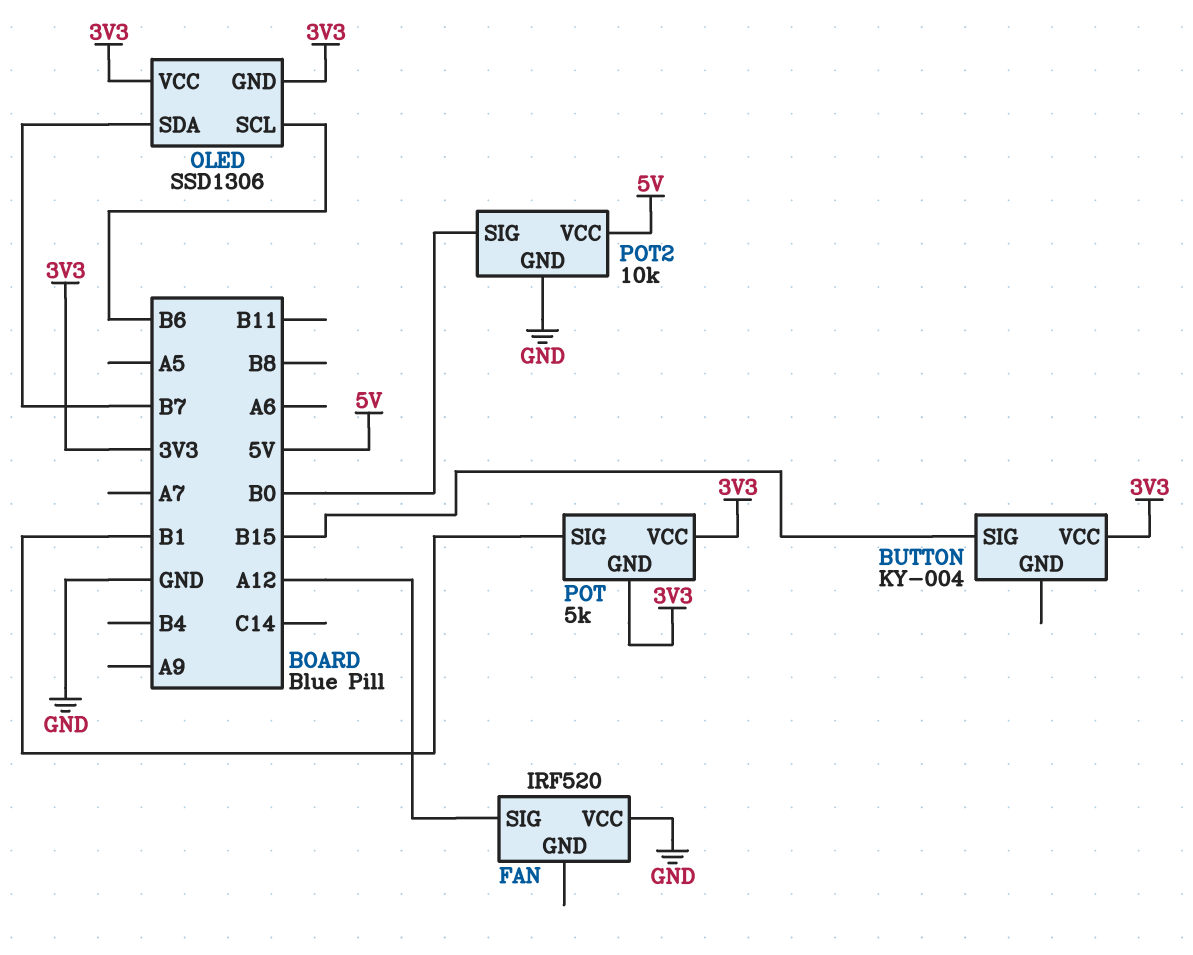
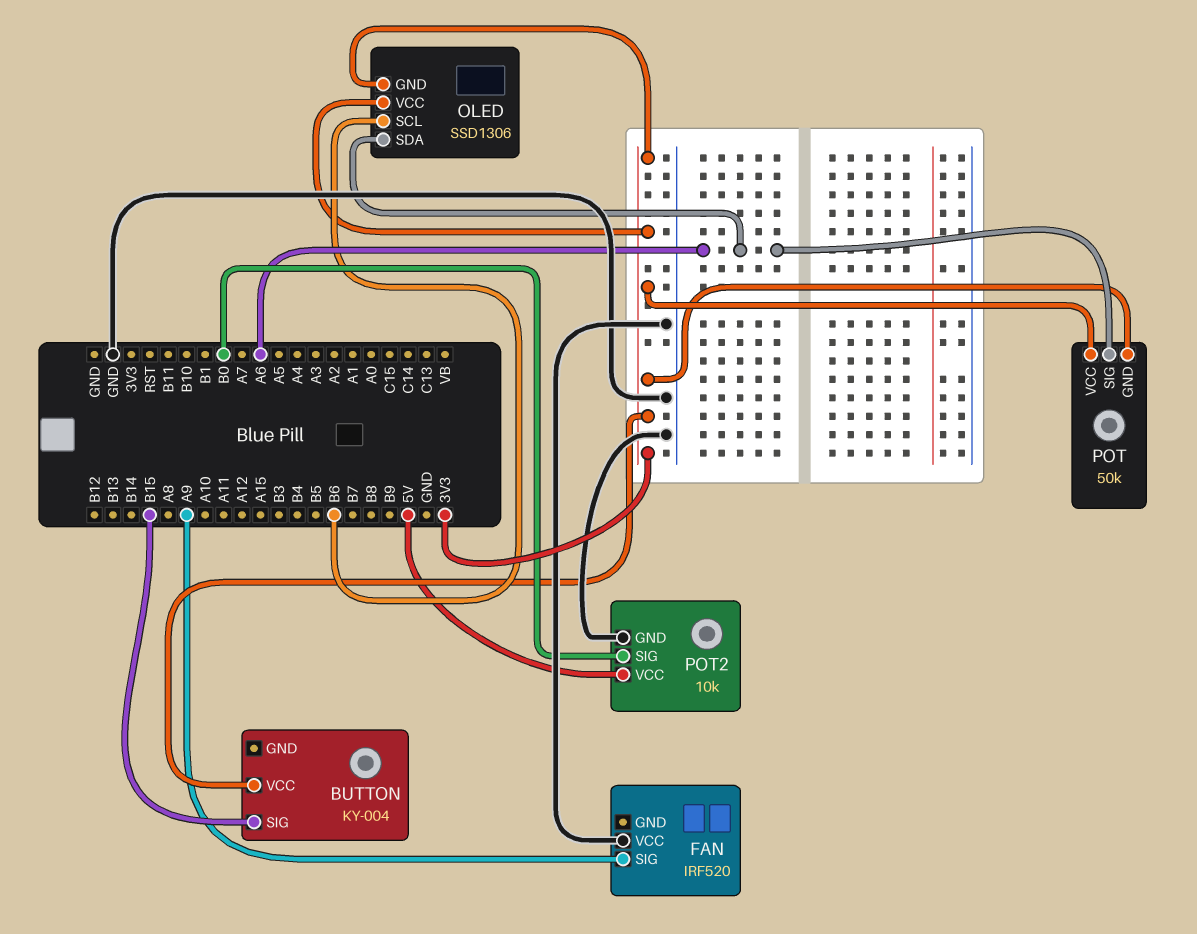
FAN pin SIG: A12 -> A9
OLED pin SDA: B7 -> A6
POT: 5k -> 50k
POT pin SIG: B1 -> A6

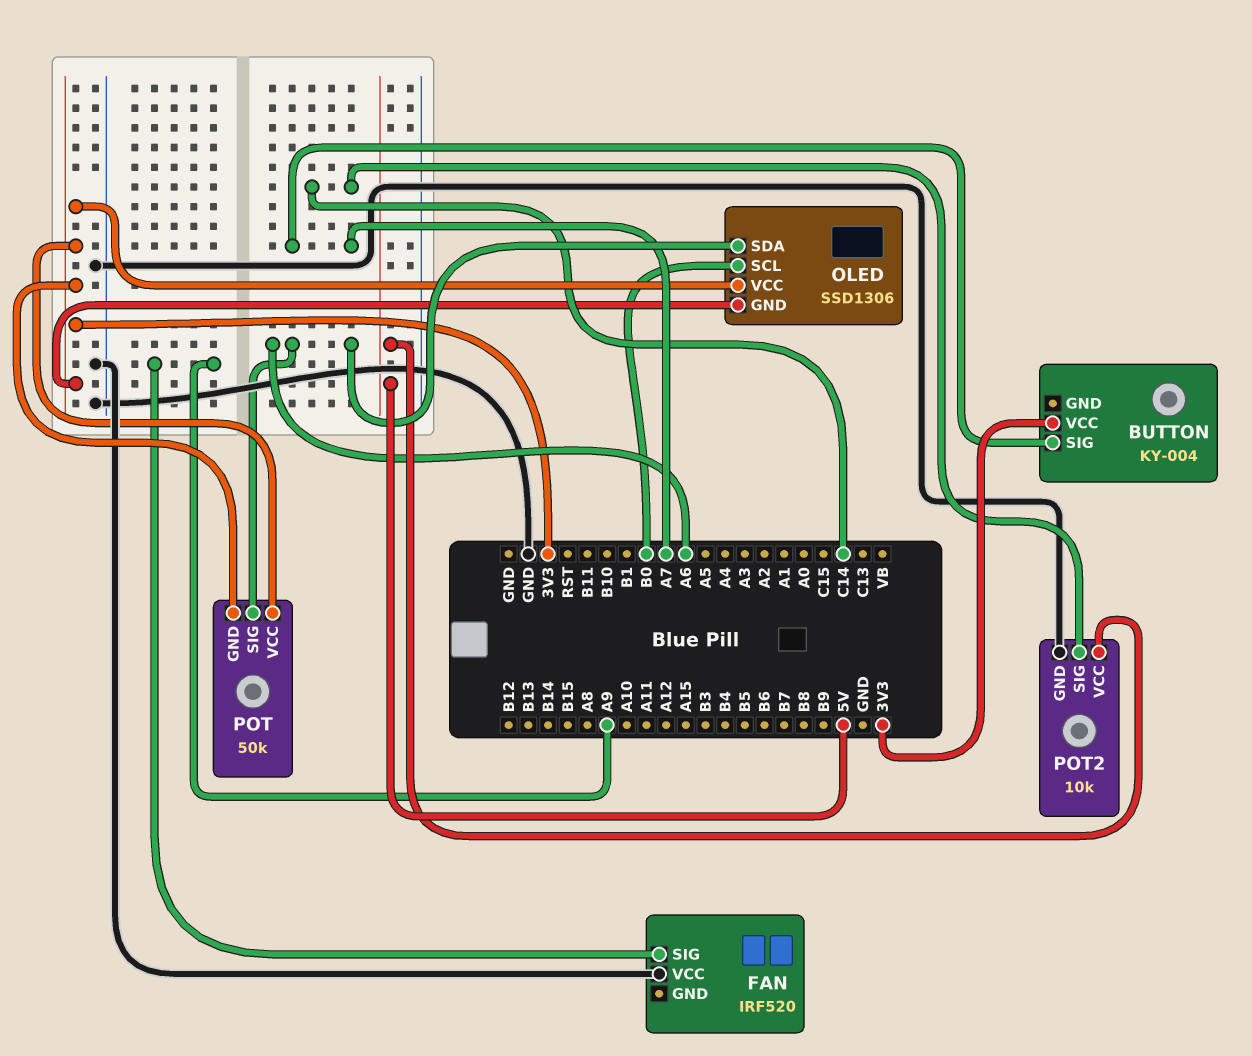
BUTTON pin SIG: B15 -> A7
OLED pin SCL: B6 -> B0
POT2 pin SIG: B0 -> C14

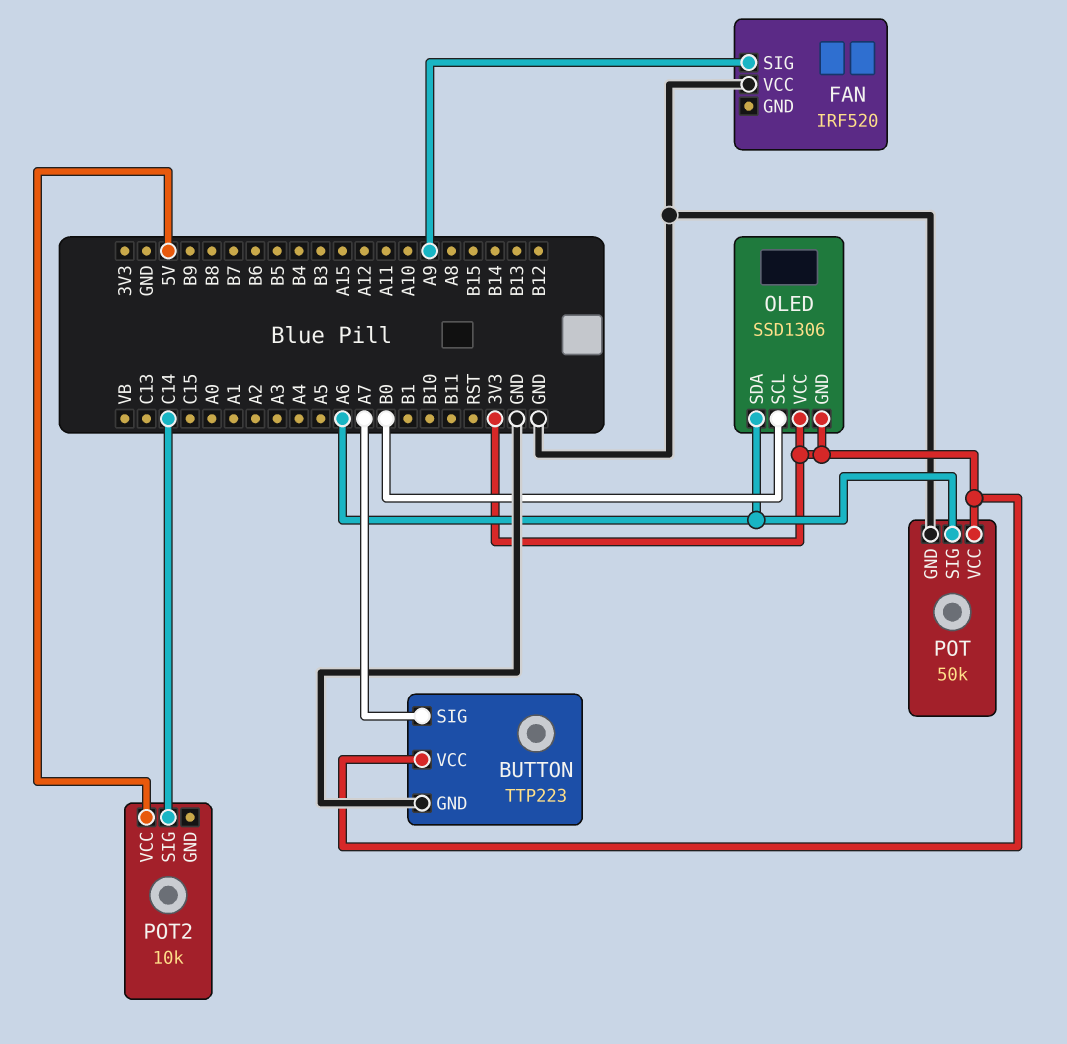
BUTTON: KY-004 -> TTP223
BUTTON pin GND: none -> GND
POT pin GND: 3V3 -> GND
POT2 pin GND: GND -> none

